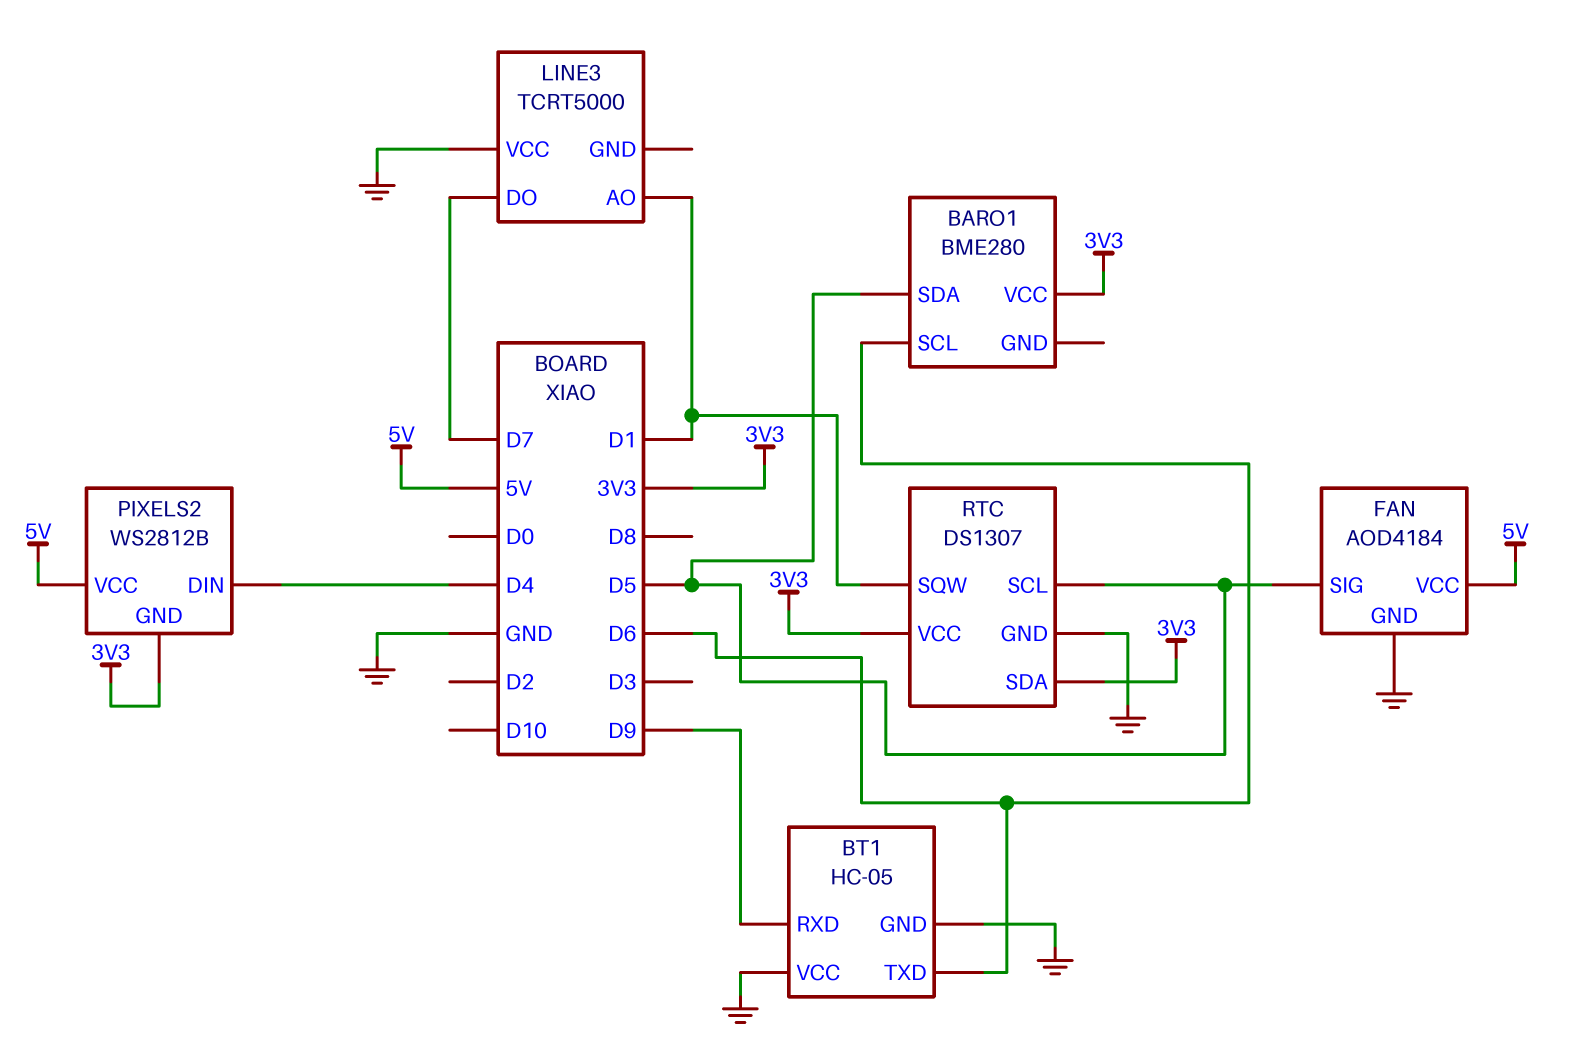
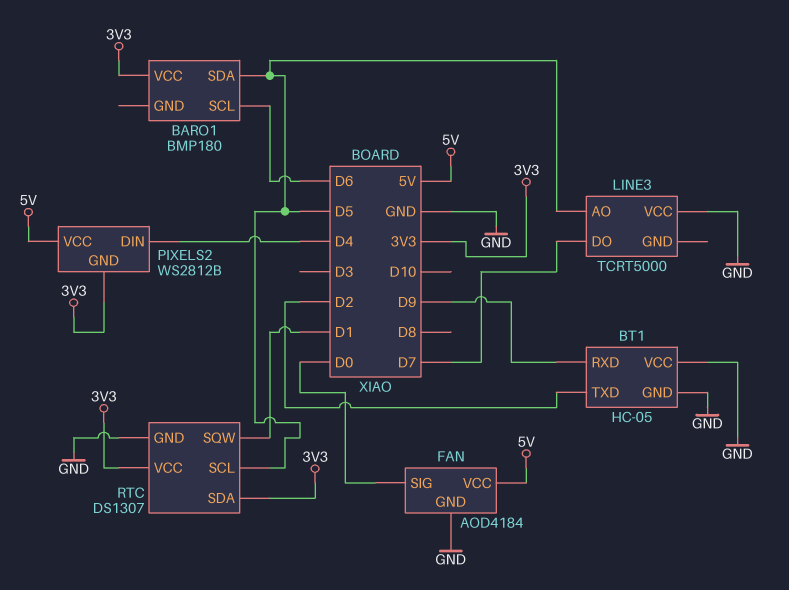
BARO1: BME280 -> BMP180
BT1 pin TXD: D6 -> D2
FAN pin SIG: D5 -> D0
LINE3 pin AO: D1 -> D5

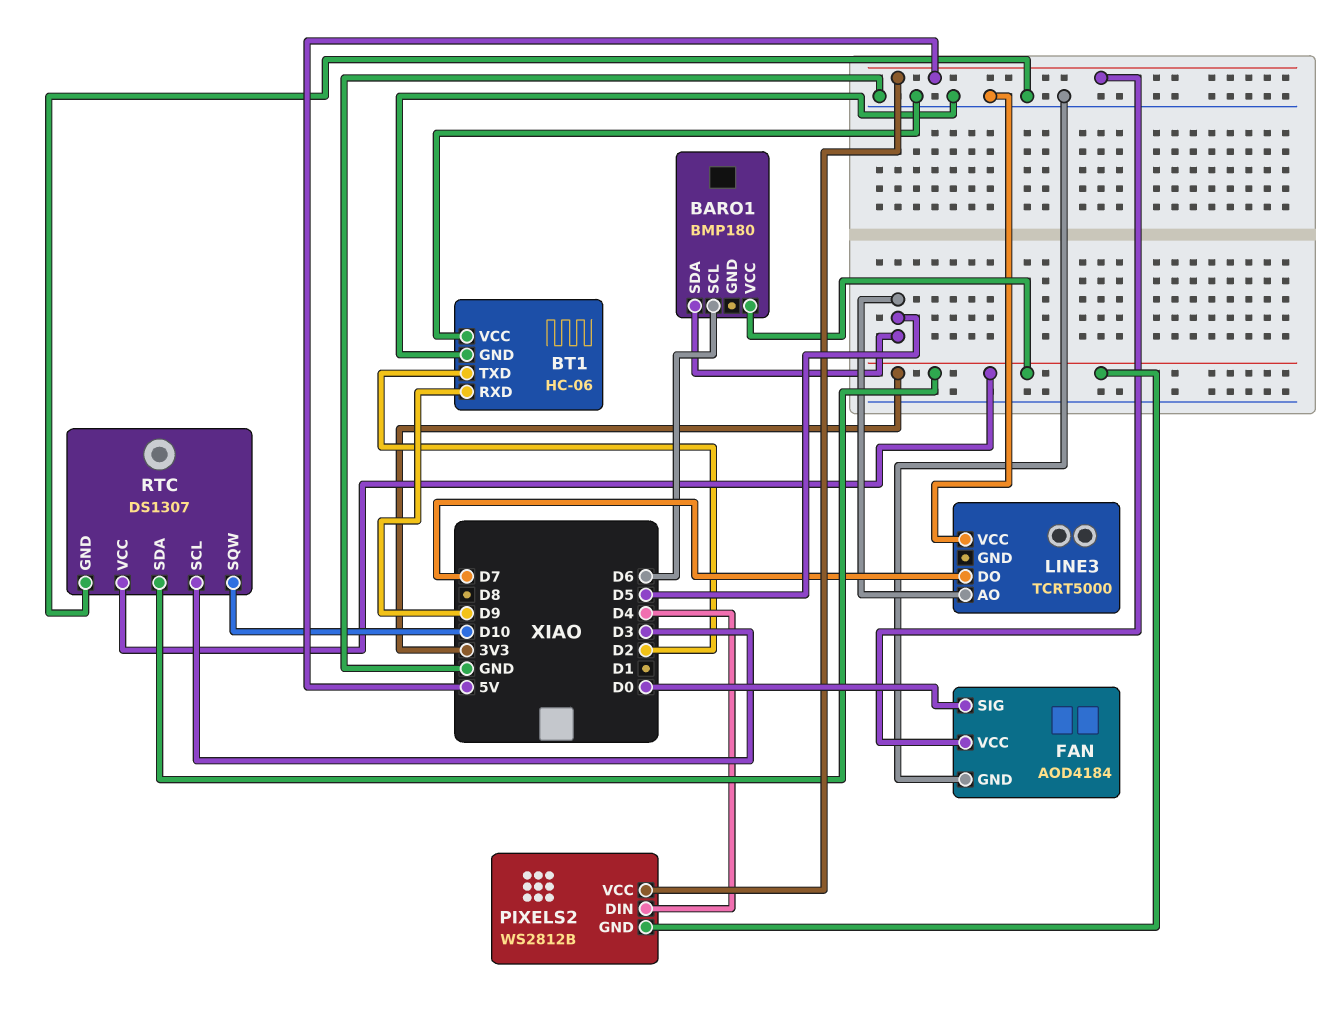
BT1: HC-05 -> HC-06
RTC pin SCL: D5 -> D3
RTC pin SQW: D1 -> D10

